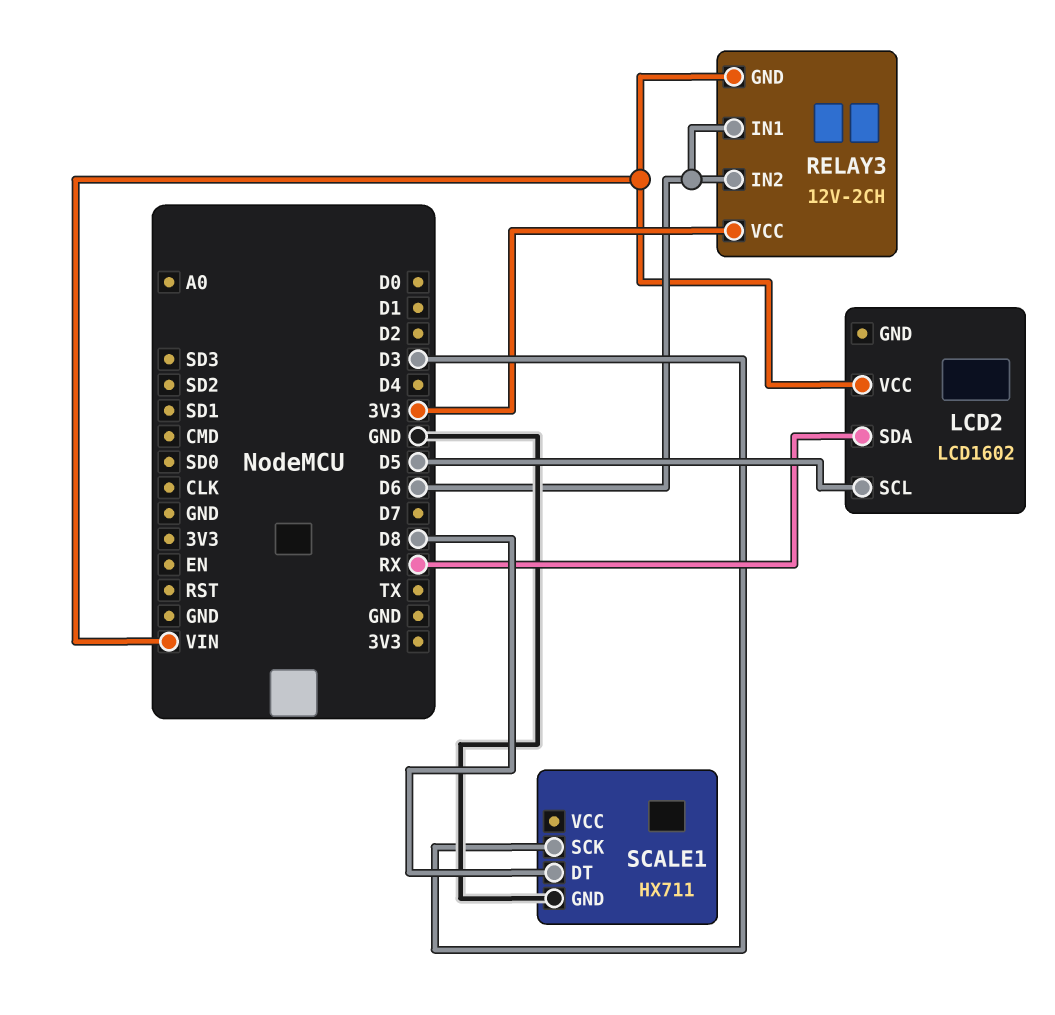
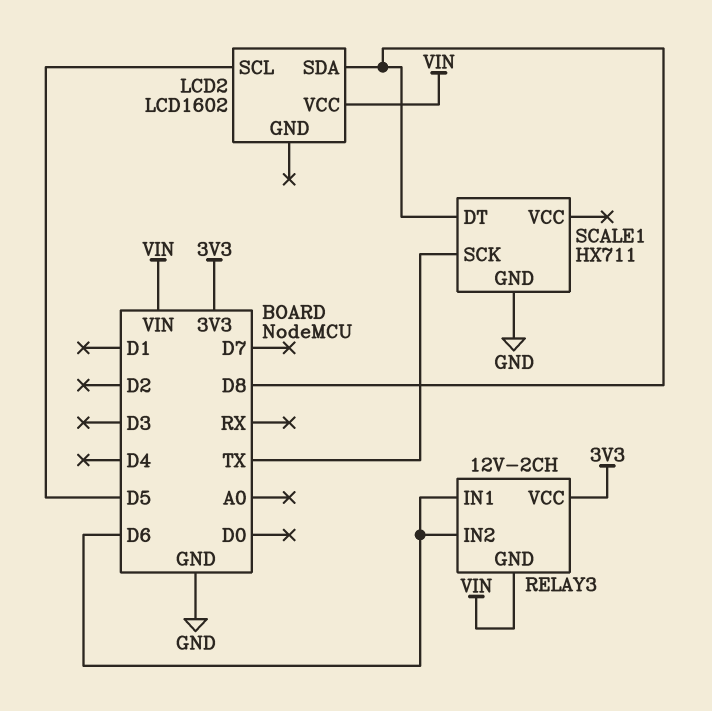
LCD2 pin SDA: RX -> D8
SCALE1 pin SCK: D3 -> TX

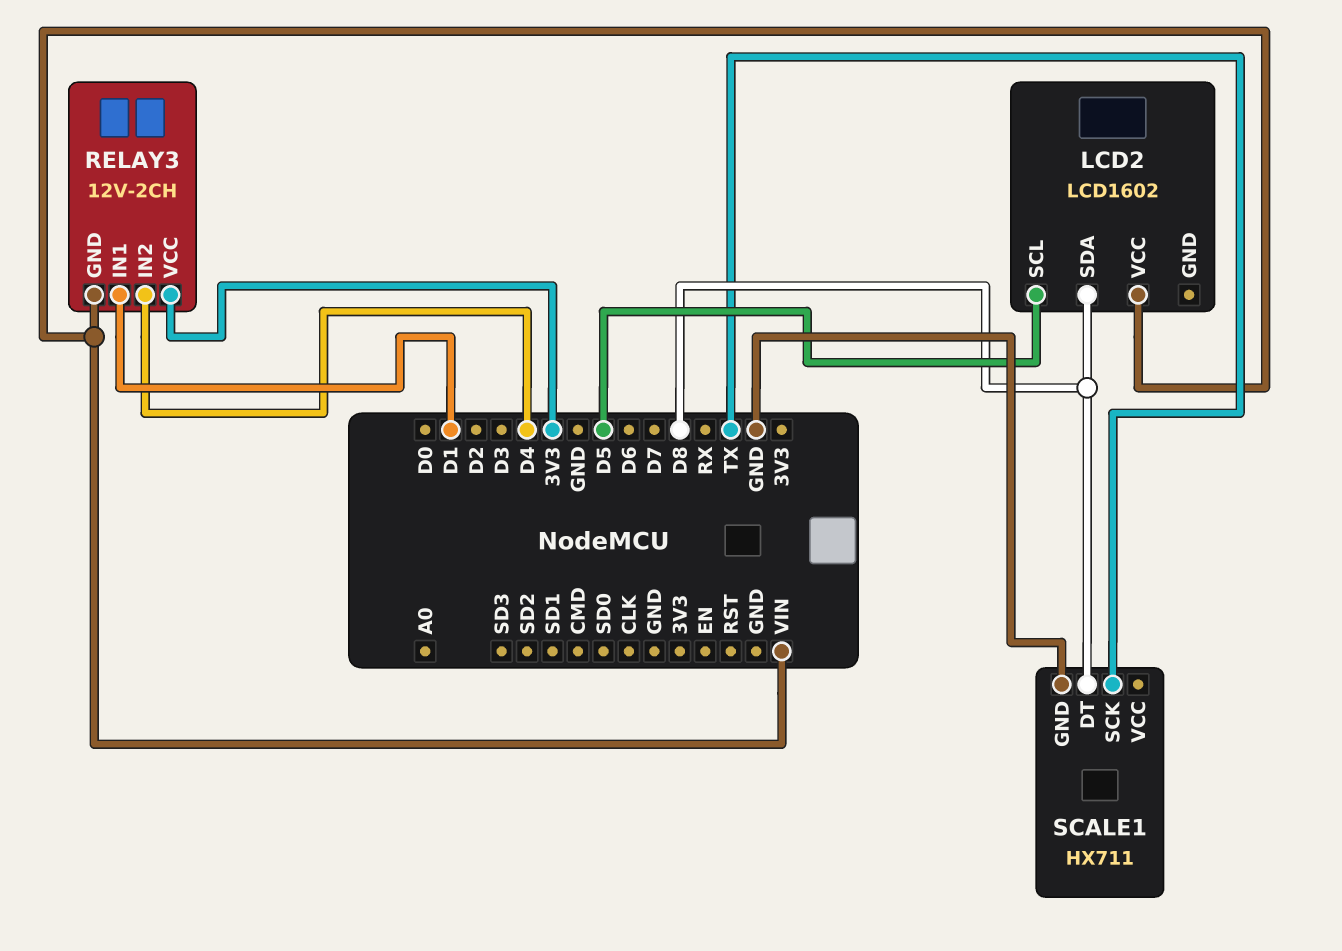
RELAY3 pin IN1: D6 -> D1
RELAY3 pin IN2: D6 -> D4

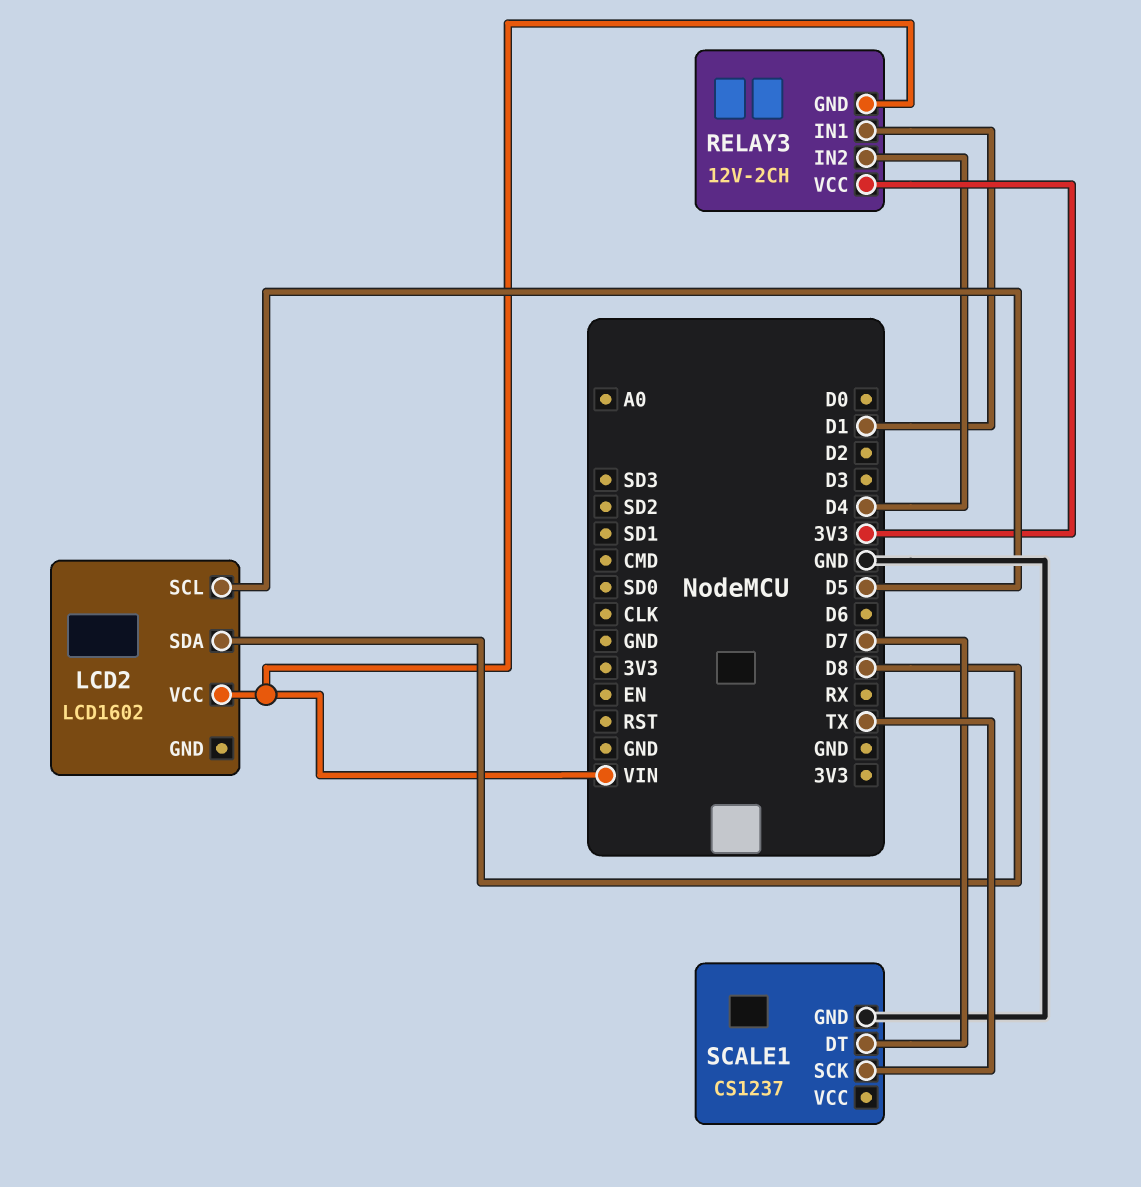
SCALE1: HX711 -> CS1237
SCALE1 pin DT: D8 -> D7

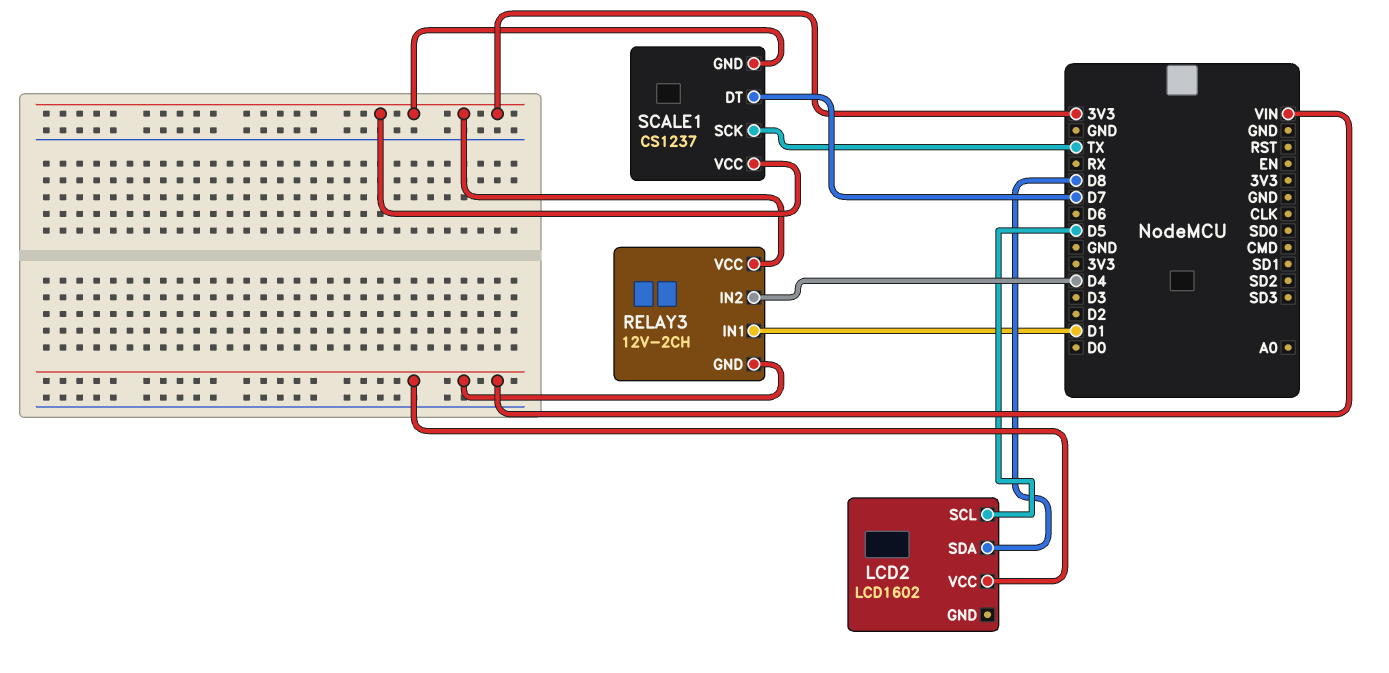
SCALE1 pin GND: GND -> 3V3
SCALE1 pin VCC: none -> 3V3

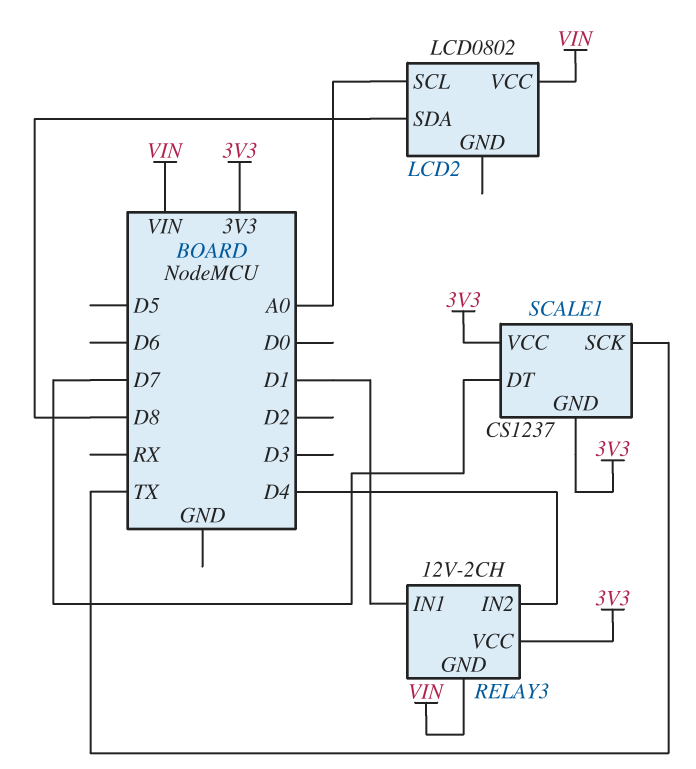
LCD2: LCD1602 -> LCD0802
LCD2 pin SCL: D5 -> A0

